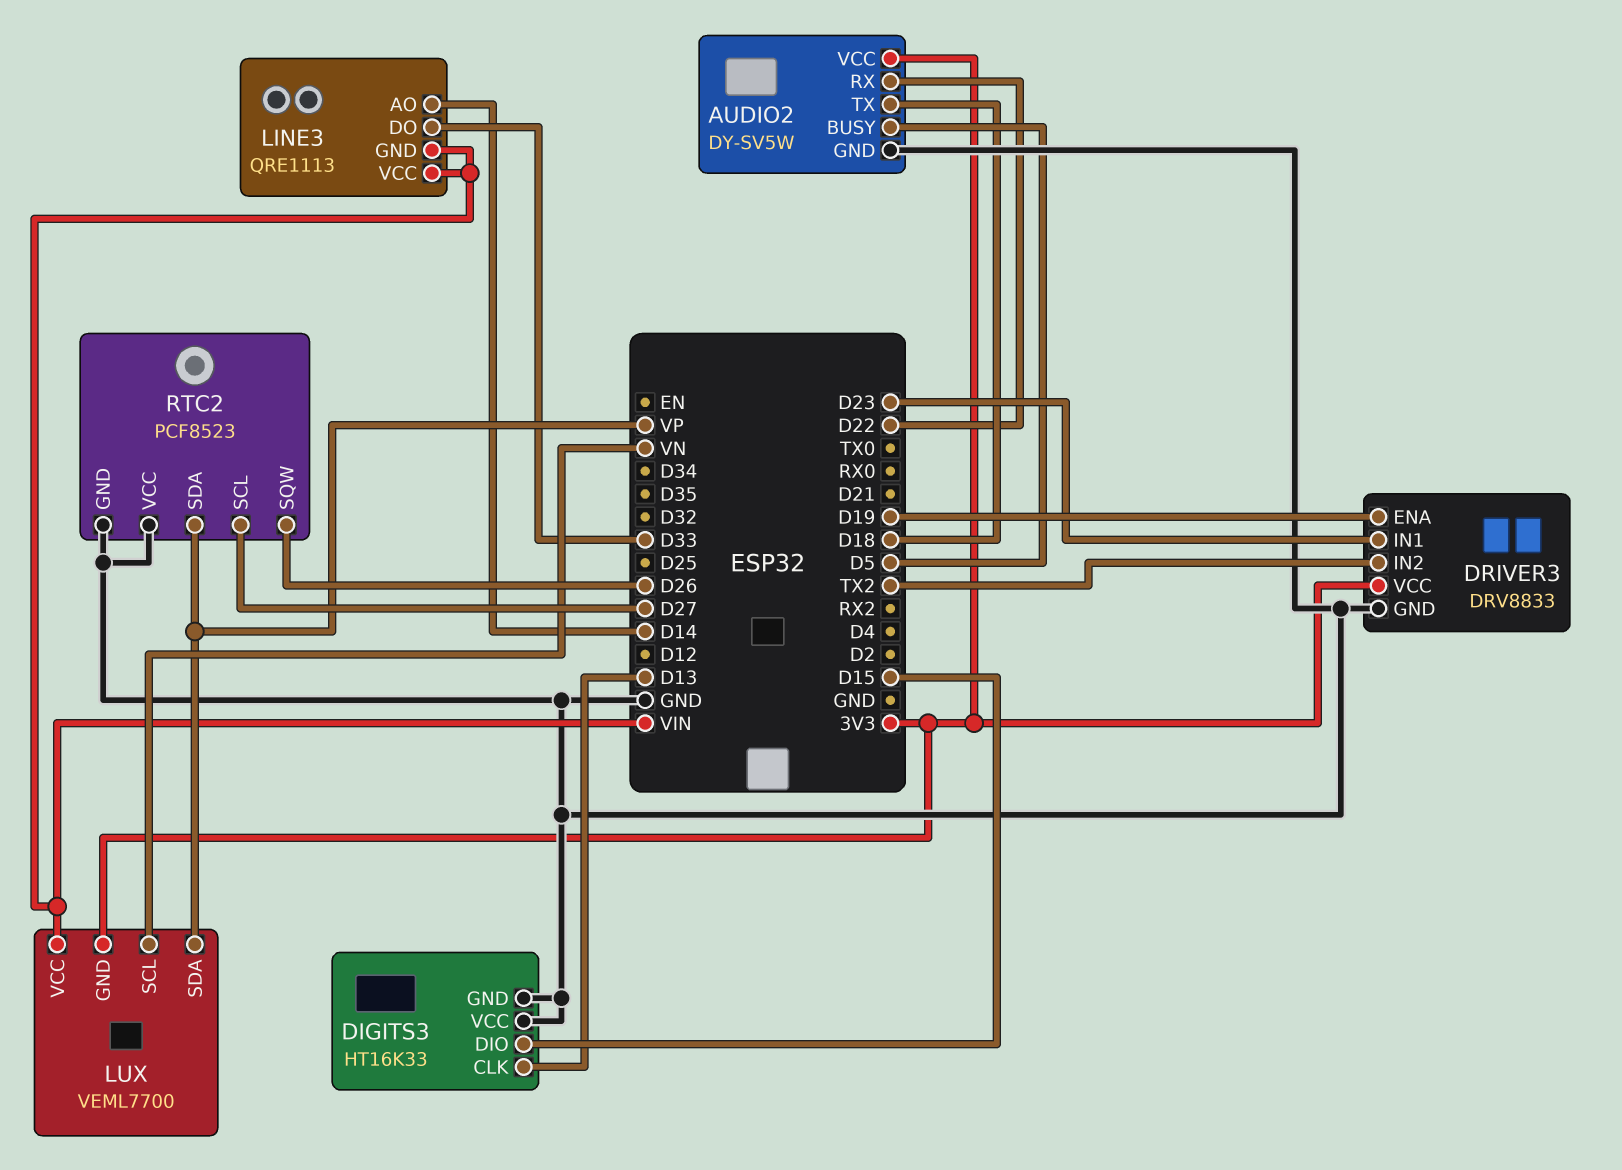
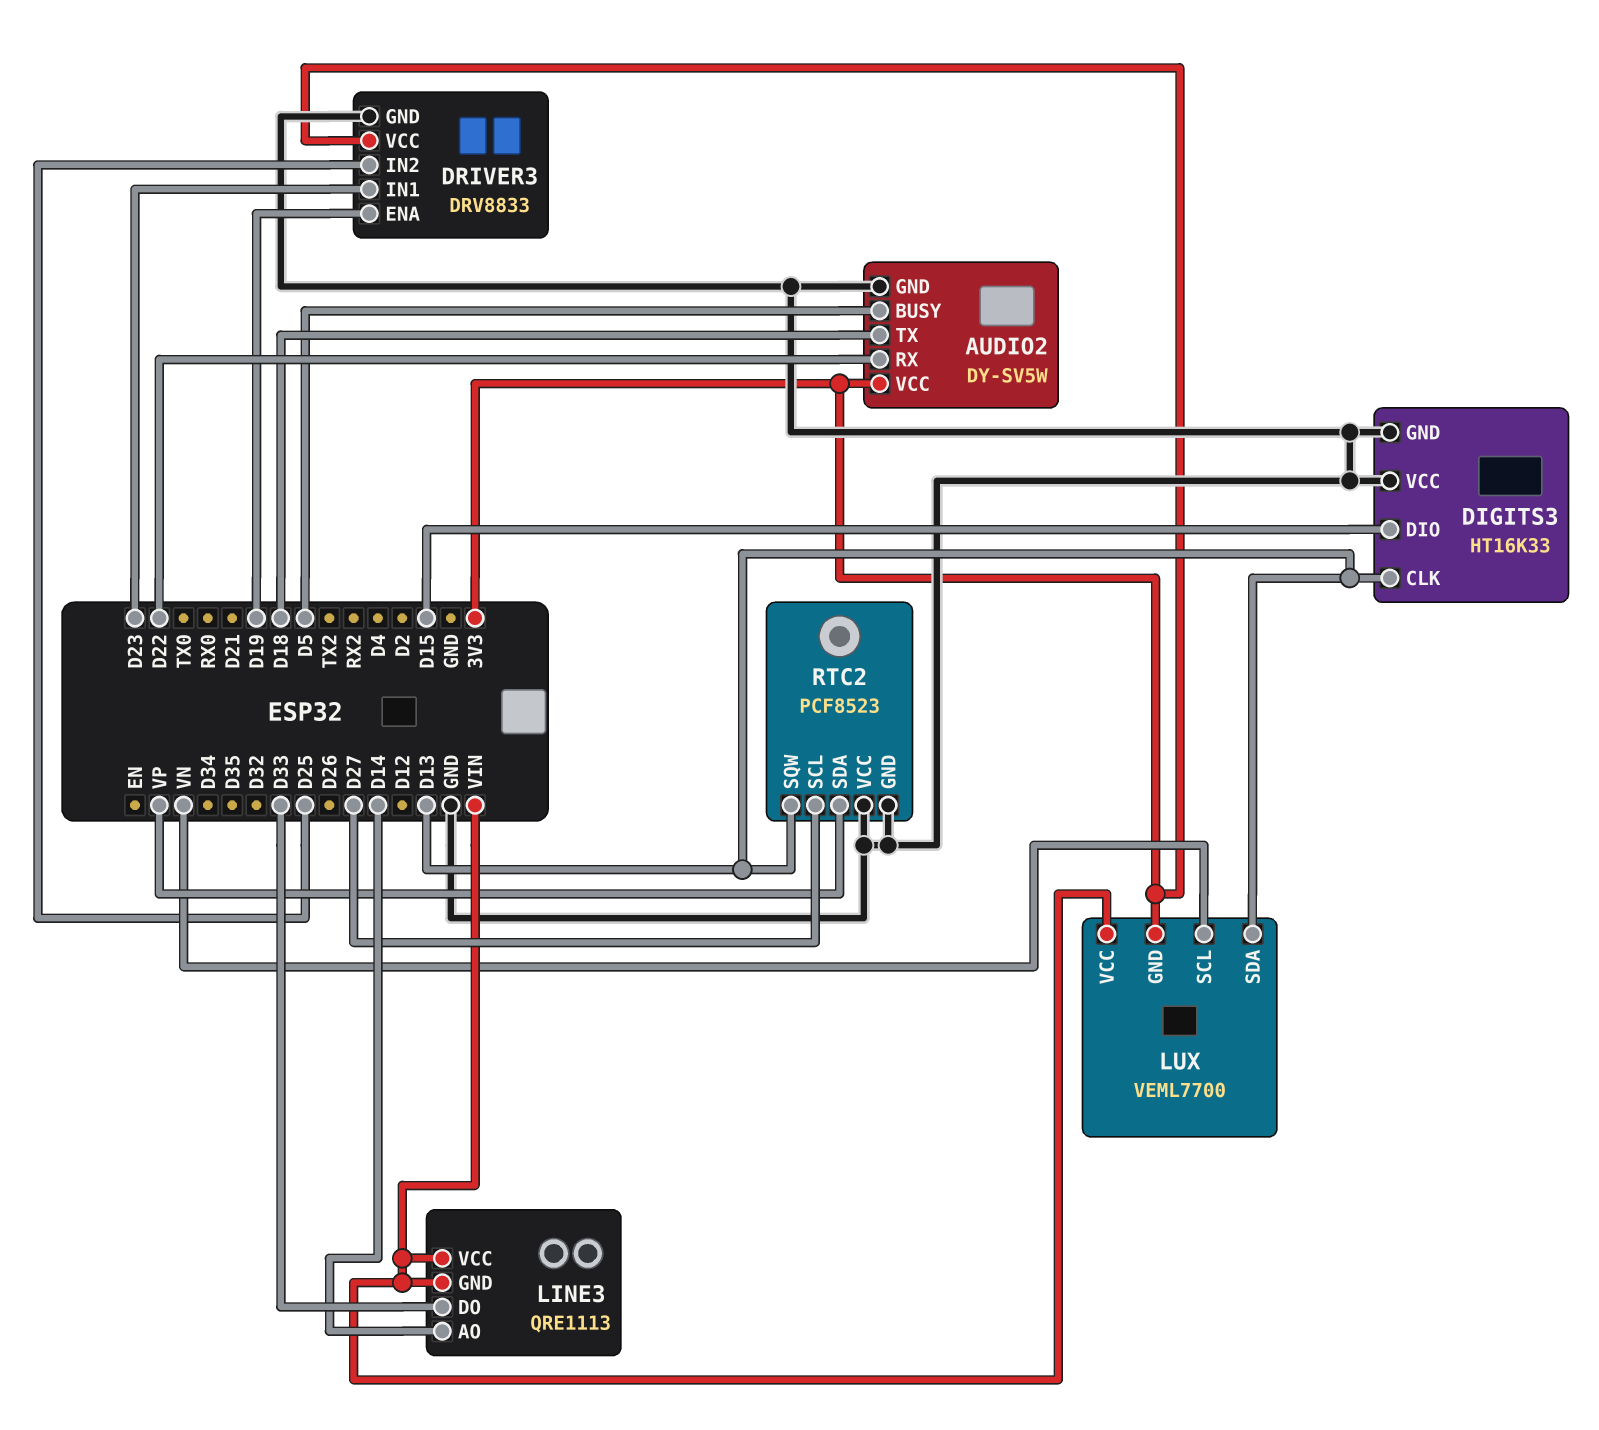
DRIVER3 pin IN2: TX2 -> D25
LUX pin SDA: VP -> D13
RTC2 pin SQW: D26 -> D13

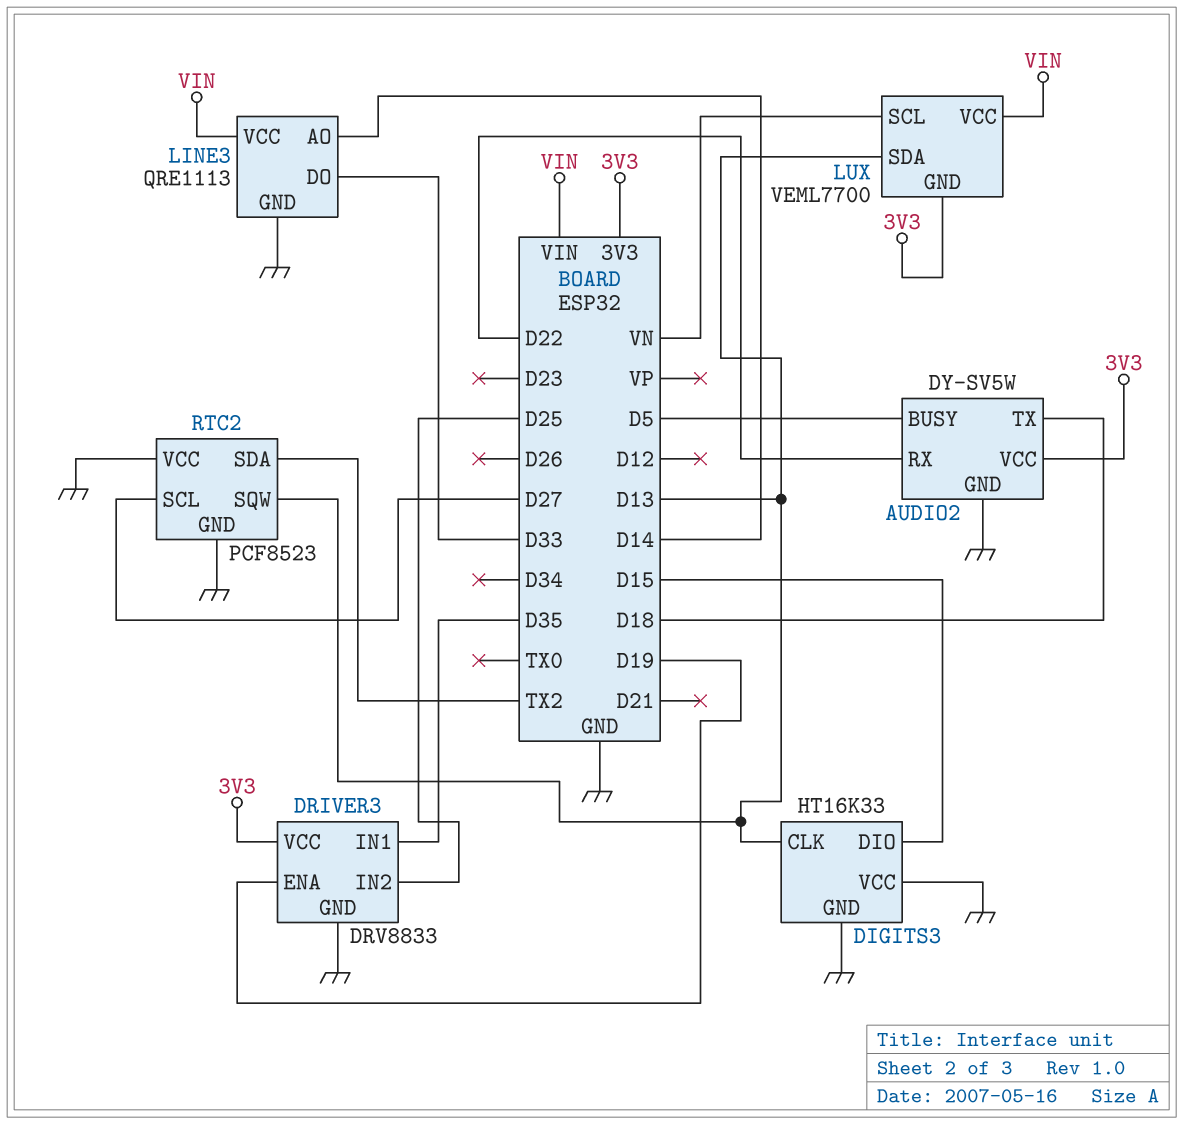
DRIVER3 pin IN1: D23 -> D35
LINE3 pin GND: VIN -> GND
RTC2 pin SDA: VP -> TX2

